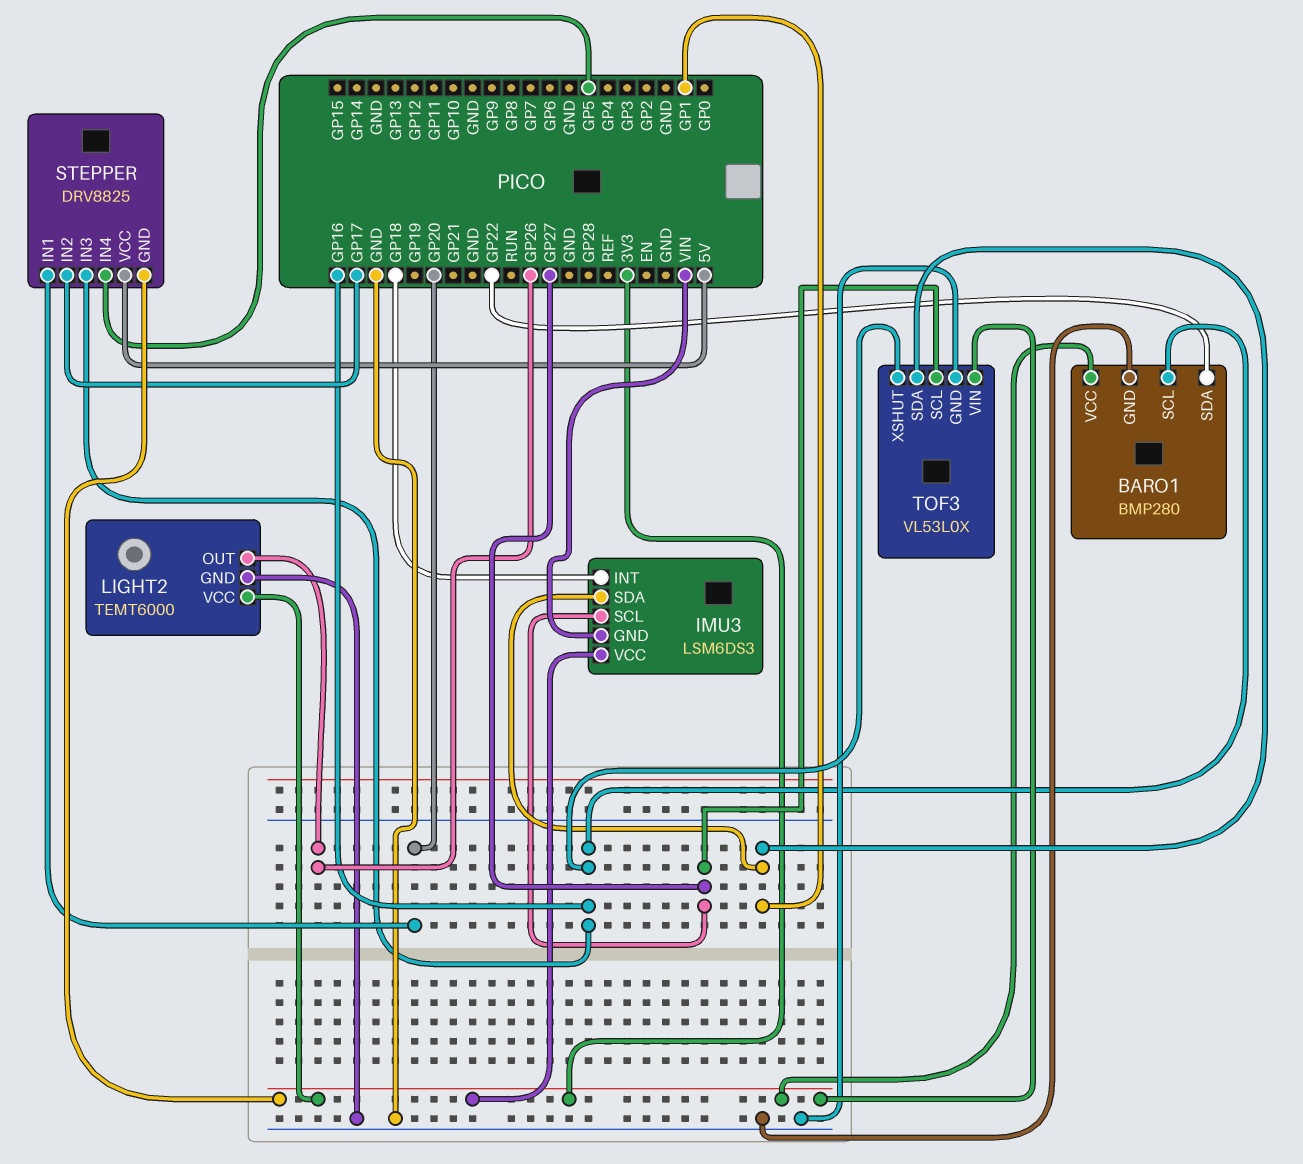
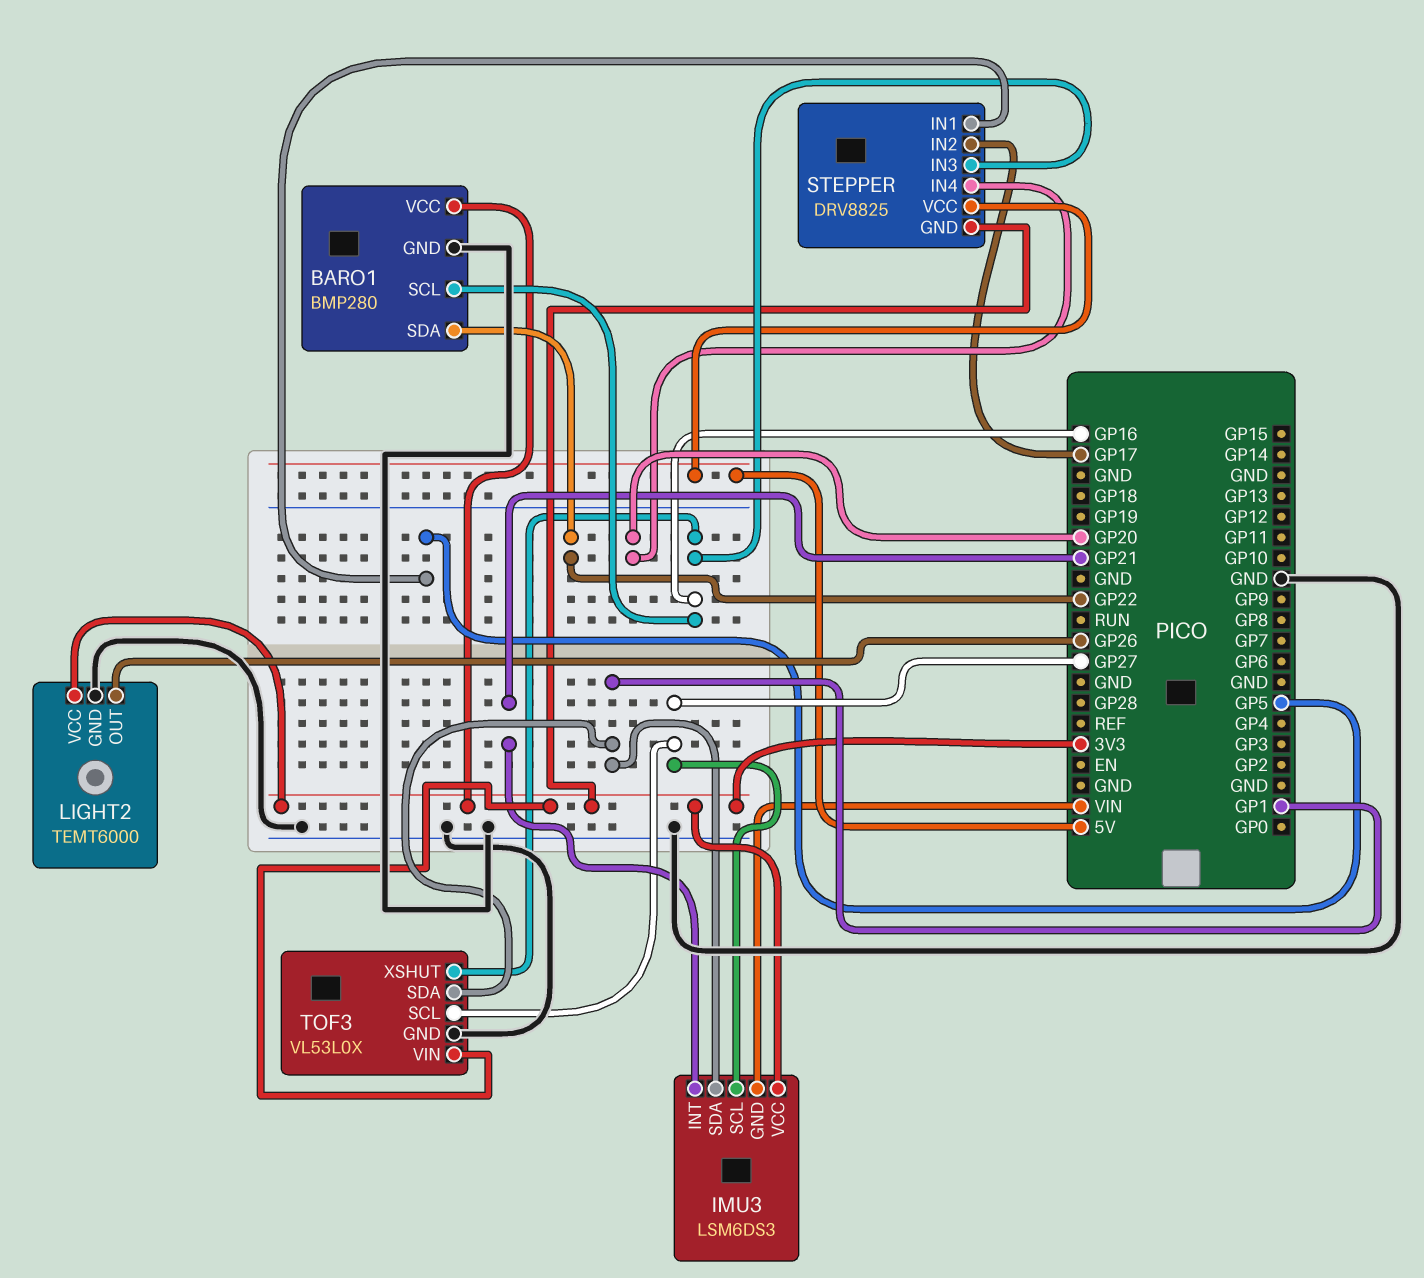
IMU3 pin INT: GP18 -> GP21
STEPPER pin IN1: GP20 -> GP5
STEPPER pin IN4: GP5 -> GP20

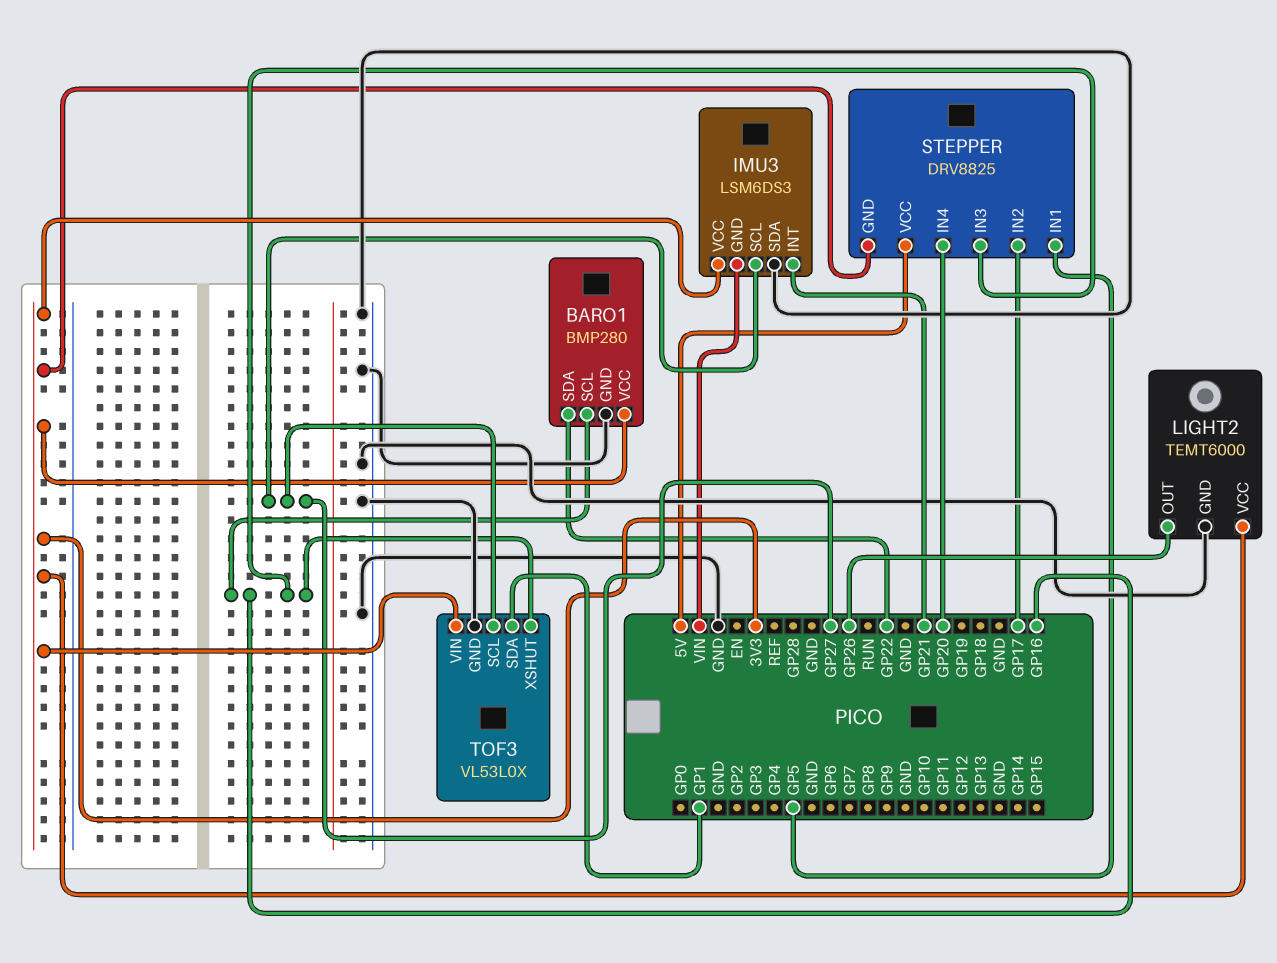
IMU3 pin SDA: GP1 -> GND

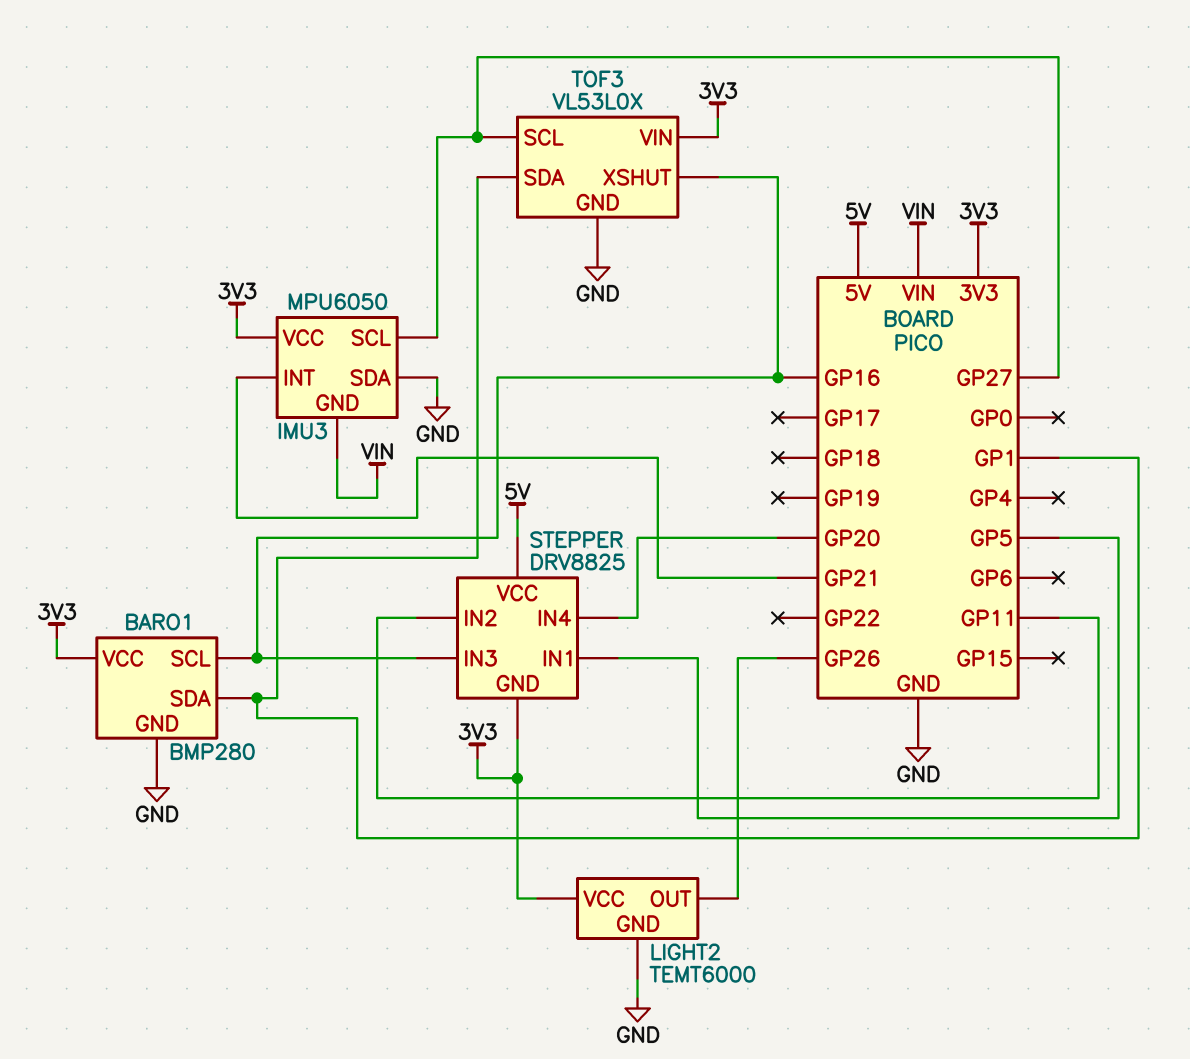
BARO1 pin SDA: GP22 -> GP1
IMU3: LSM6DS3 -> MPU6050
STEPPER pin IN2: GP17 -> GP11

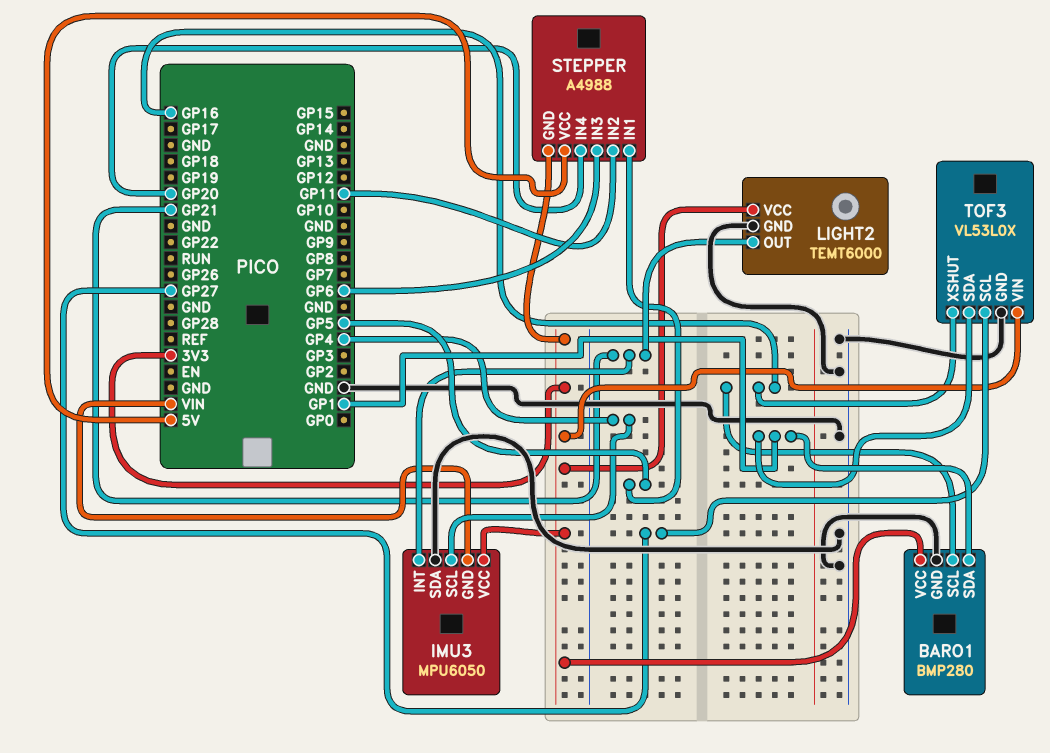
IMU3 pin SCL: GP27 -> GP4
LIGHT2 pin OUT: GP26 -> GP21
STEPPER: DRV8825 -> A4988
STEPPER pin IN3: GP16 -> GP6

